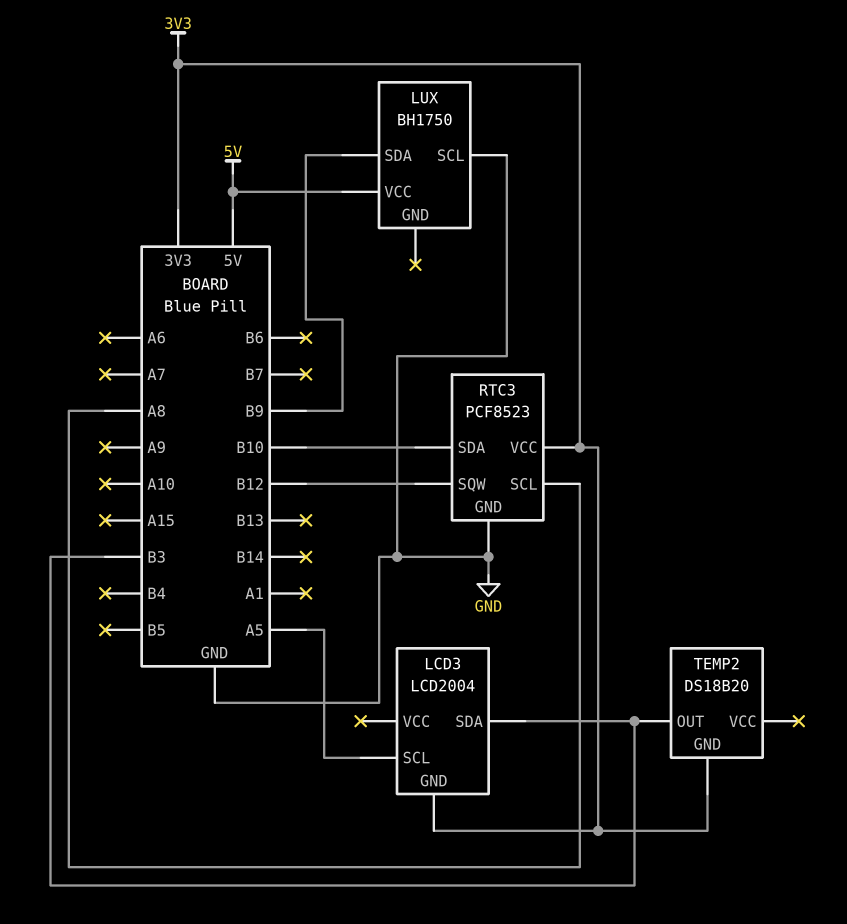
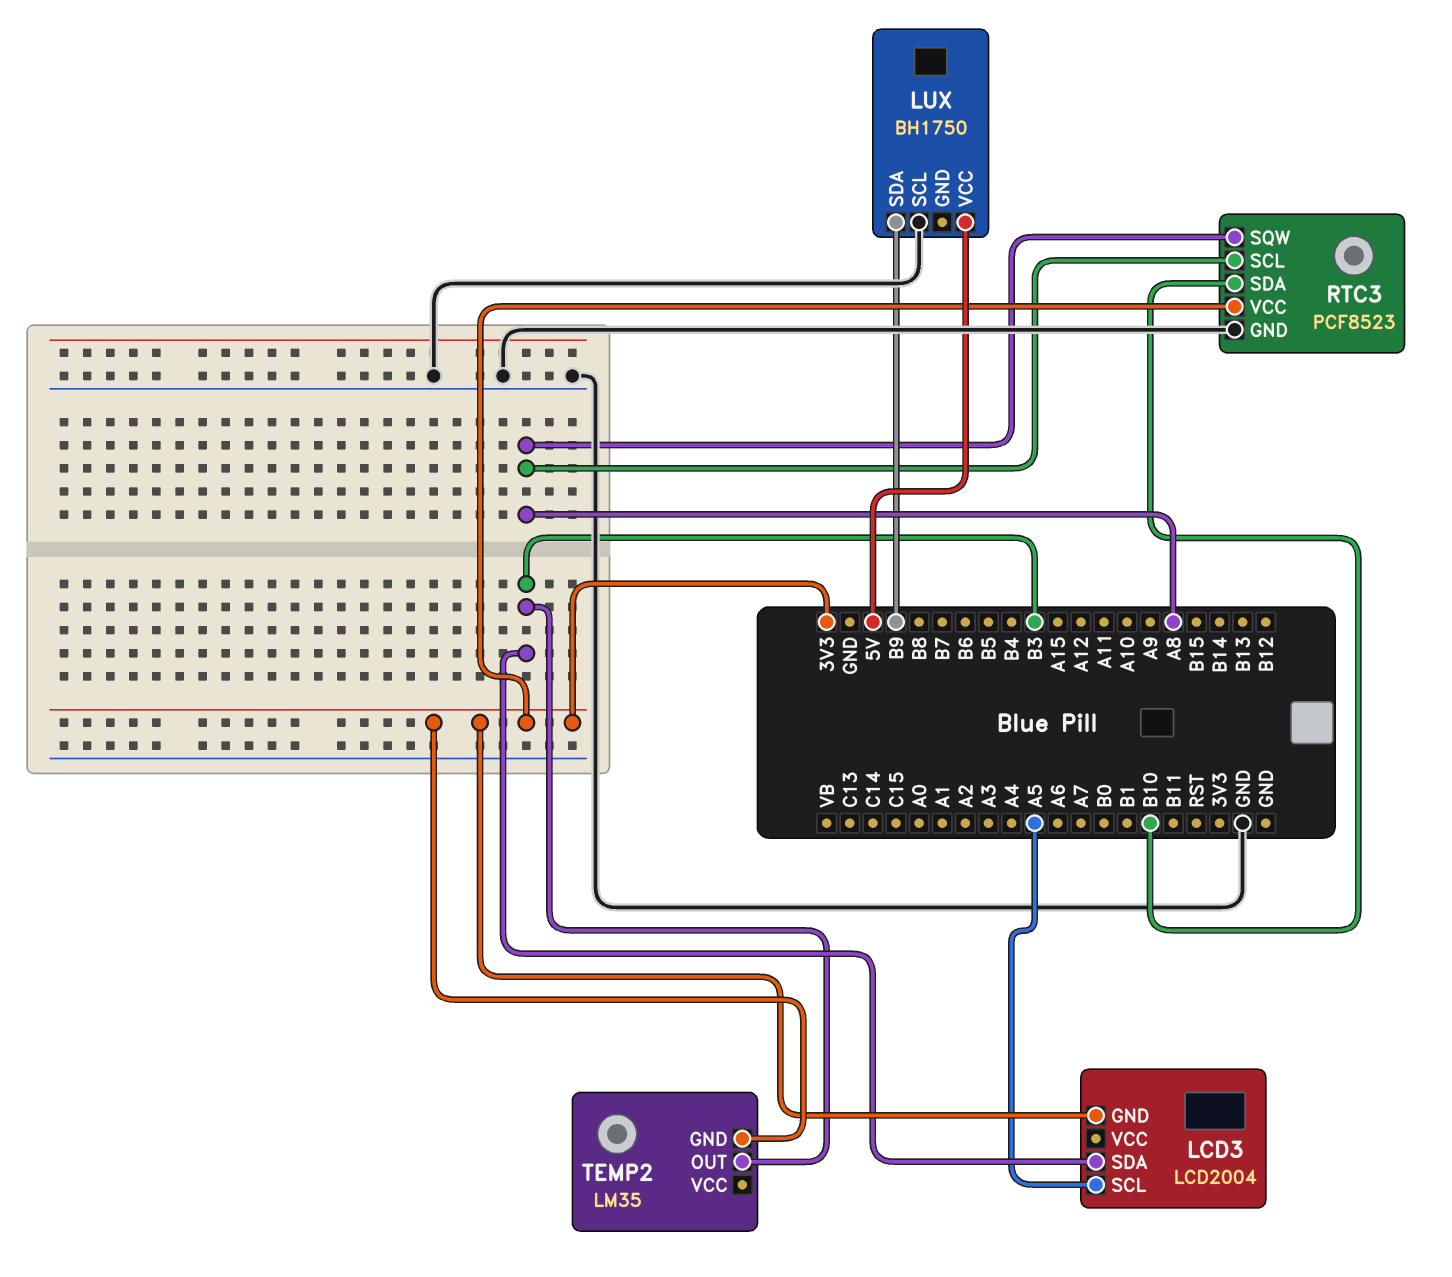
RTC3 pin SQW: B12 -> A8
TEMP2: DS18B20 -> LM35

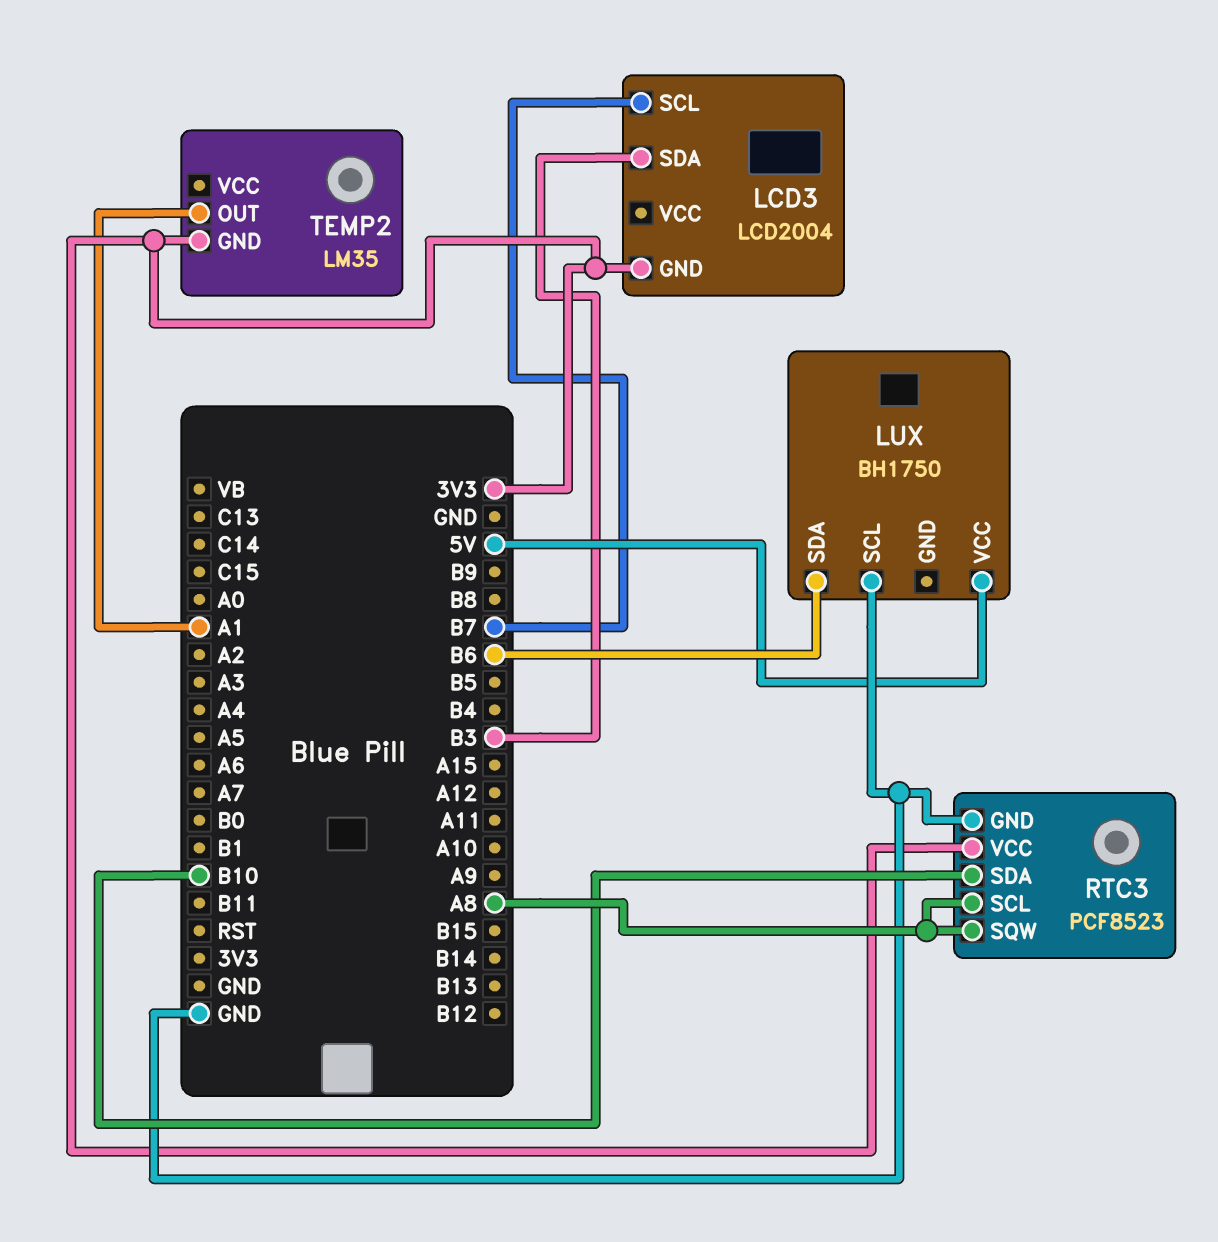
LCD3 pin SCL: A5 -> B7
LUX pin SDA: B9 -> B6
TEMP2 pin OUT: B3 -> A1

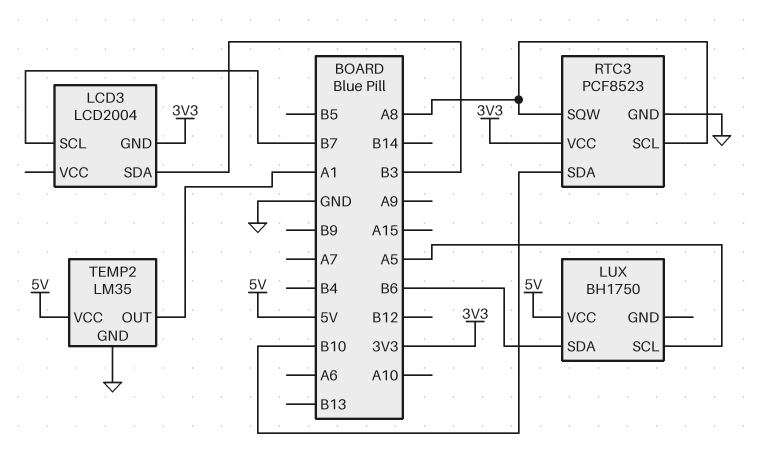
LUX pin SCL: GND -> A5
TEMP2 pin GND: 3V3 -> GND
TEMP2 pin VCC: none -> 5V

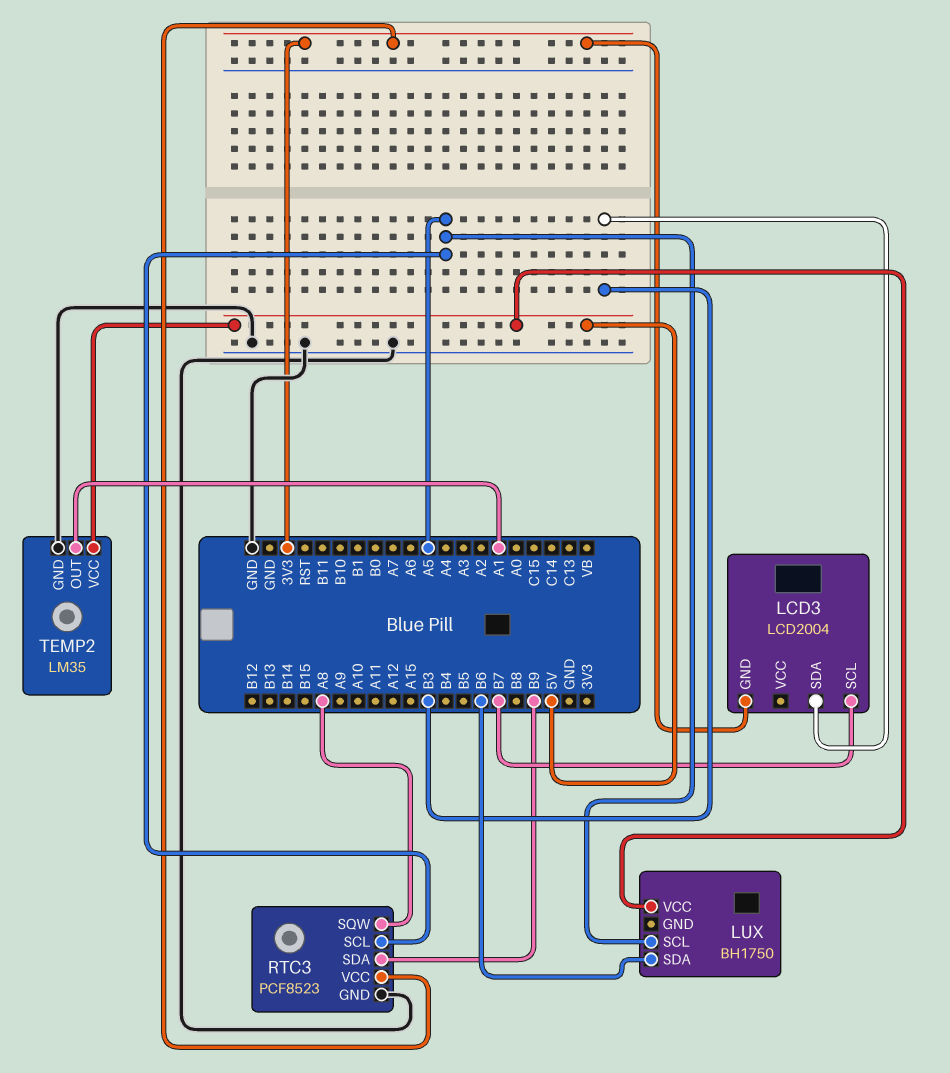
RTC3 pin SCL: A8 -> A5
RTC3 pin SDA: B10 -> B9

